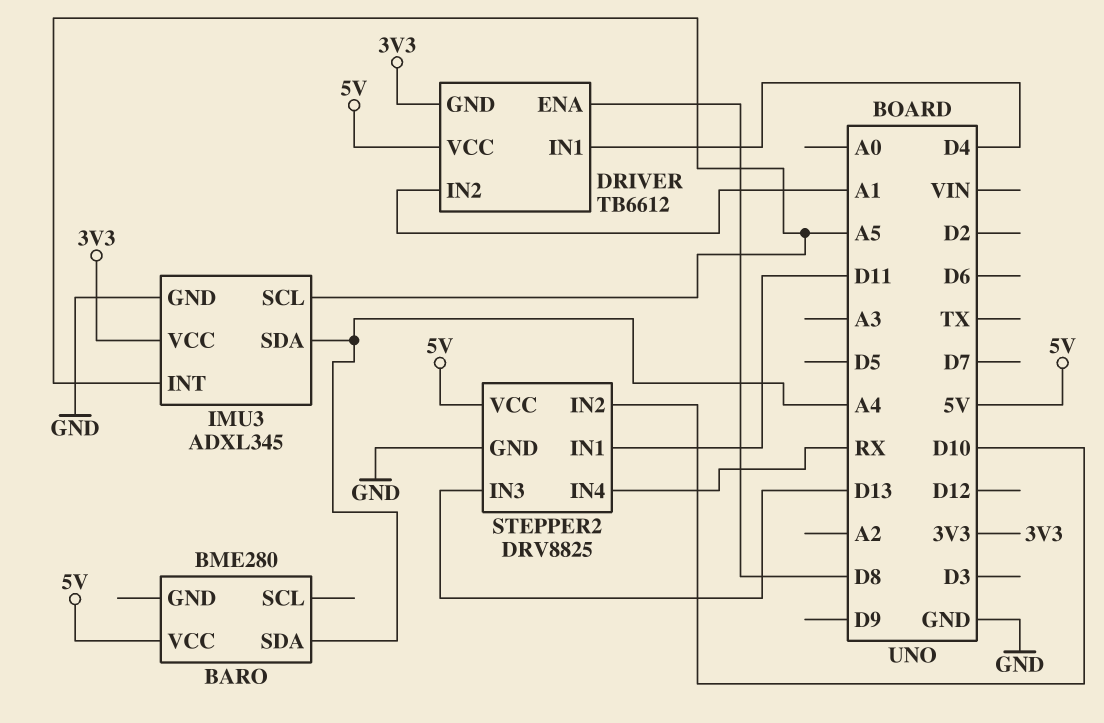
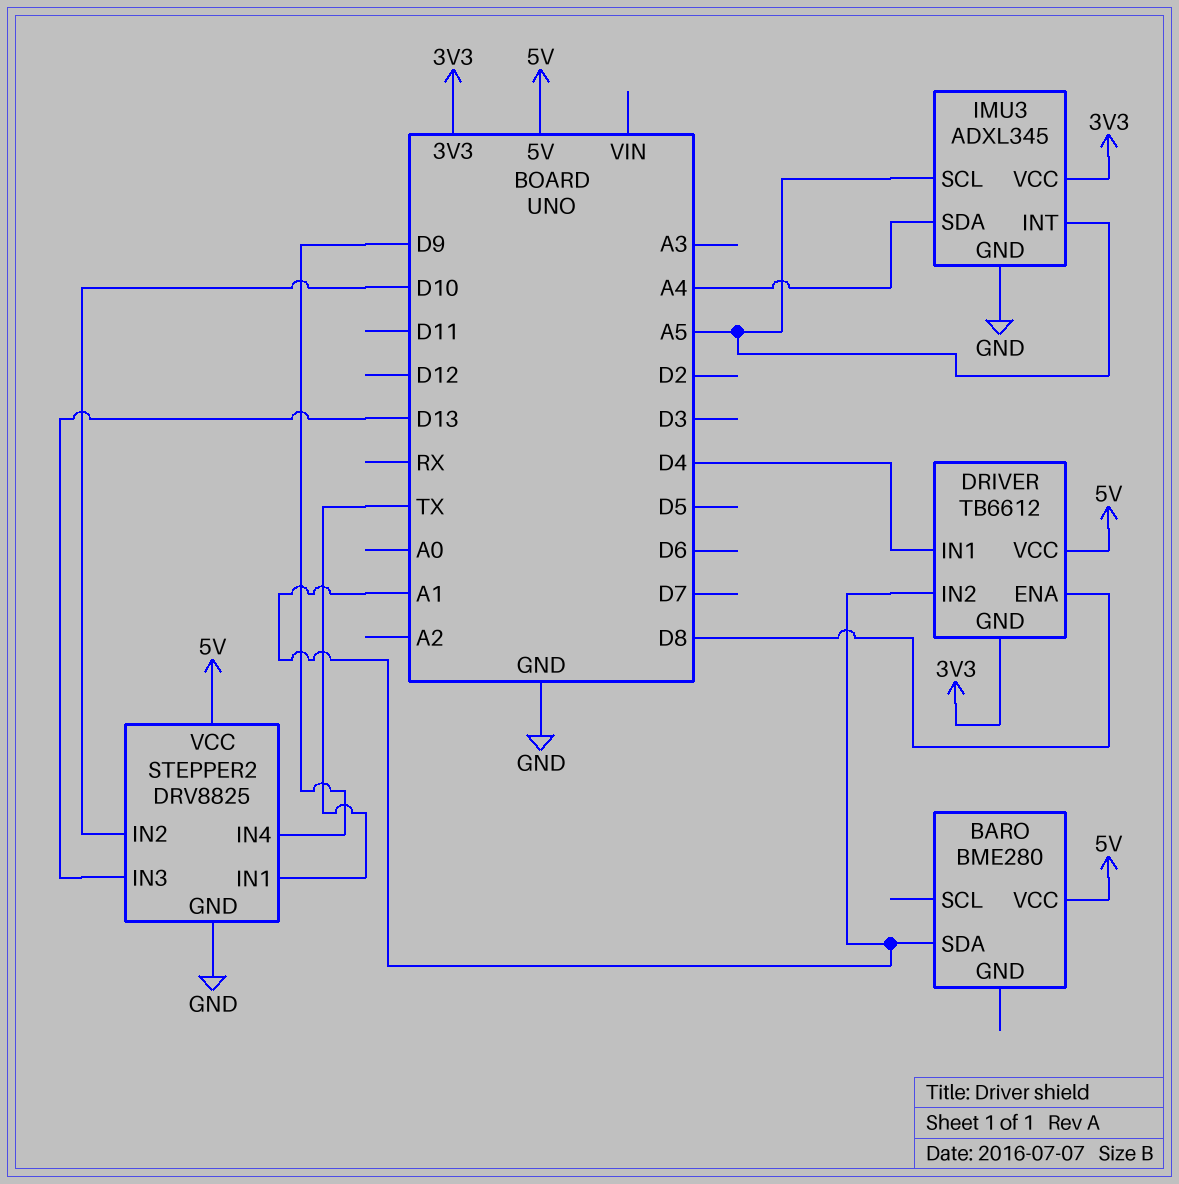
BARO pin SDA: A4 -> A1
STEPPER2 pin IN1: D11 -> TX
STEPPER2 pin IN4: RX -> D9

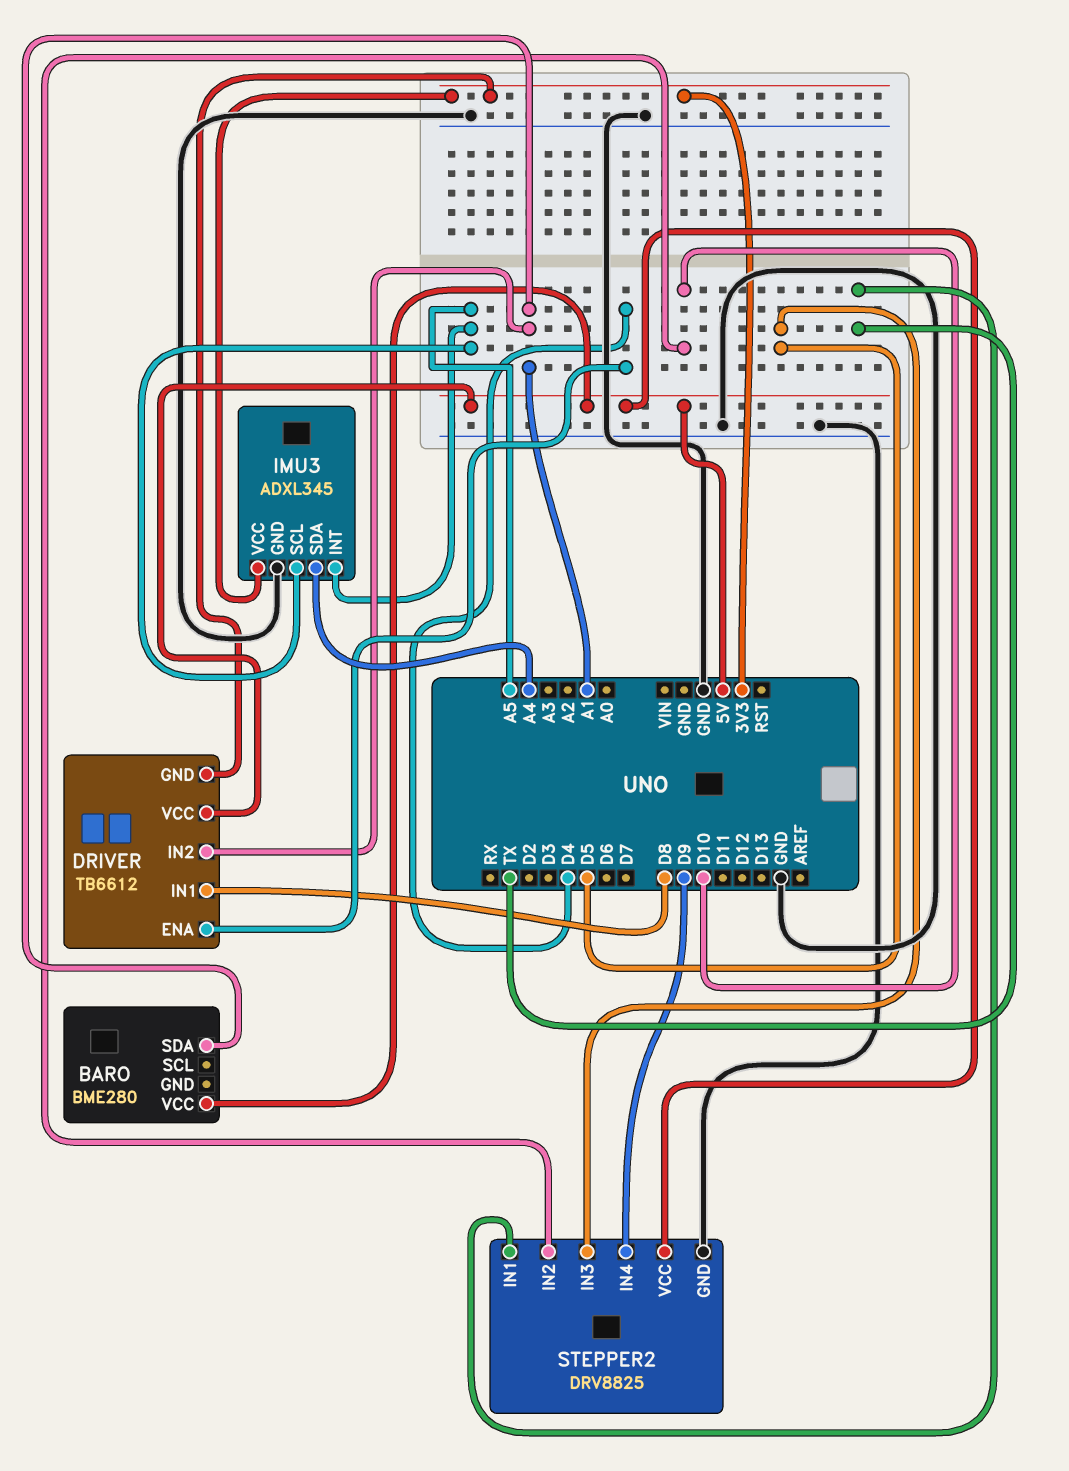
DRIVER pin ENA: D8 -> D4
DRIVER pin IN1: D4 -> D8
STEPPER2 pin IN3: D13 -> D5

